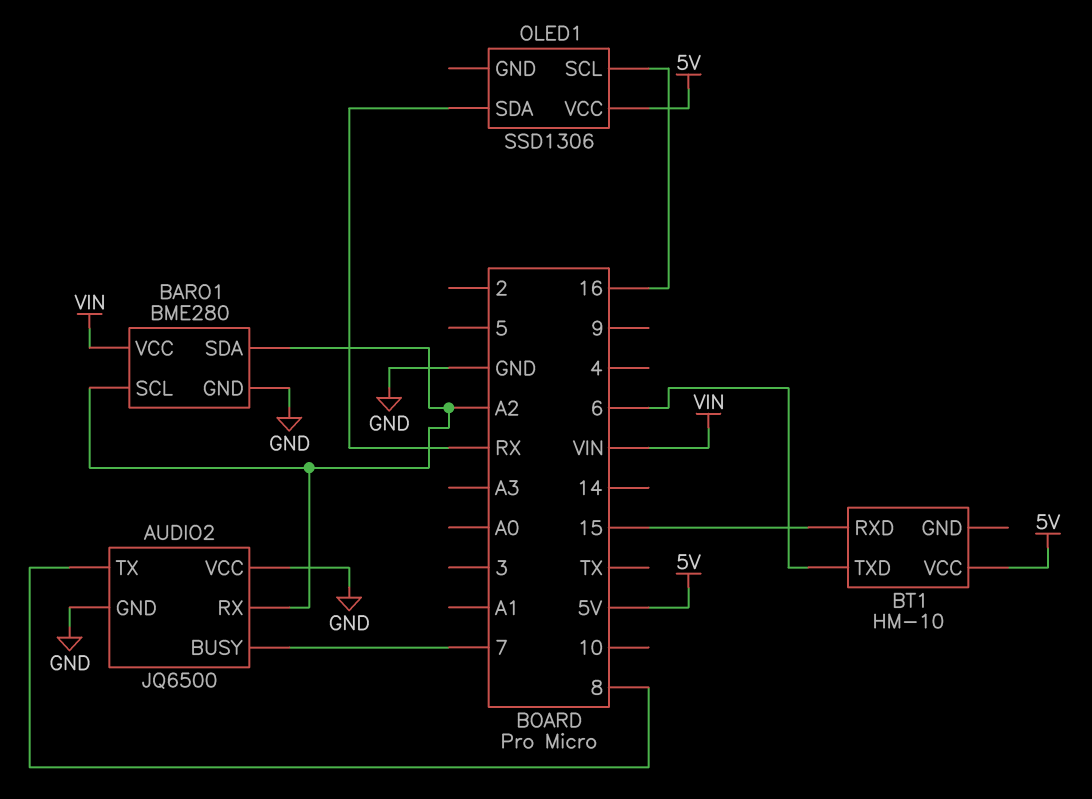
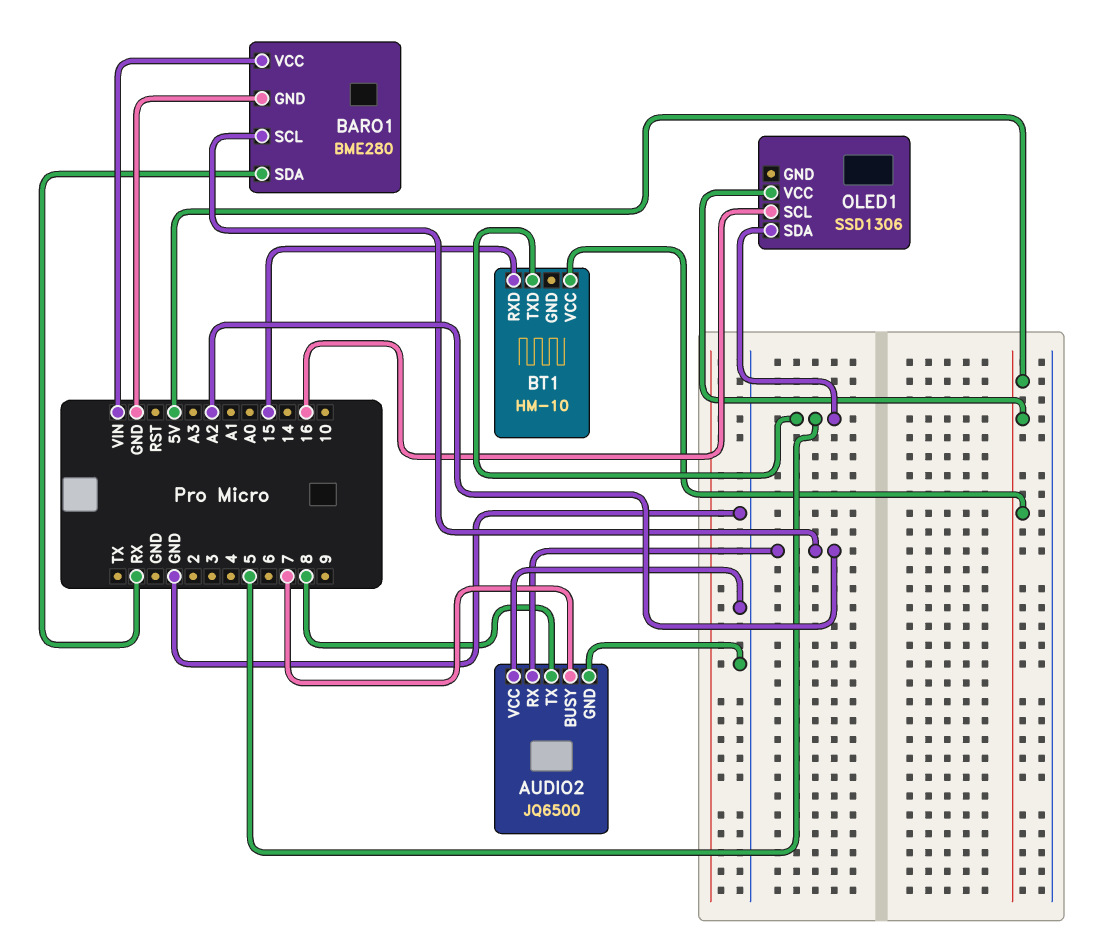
BARO1 pin SDA: A2 -> RX
BT1 pin TXD: 6 -> 5
OLED1 pin SDA: RX -> 5

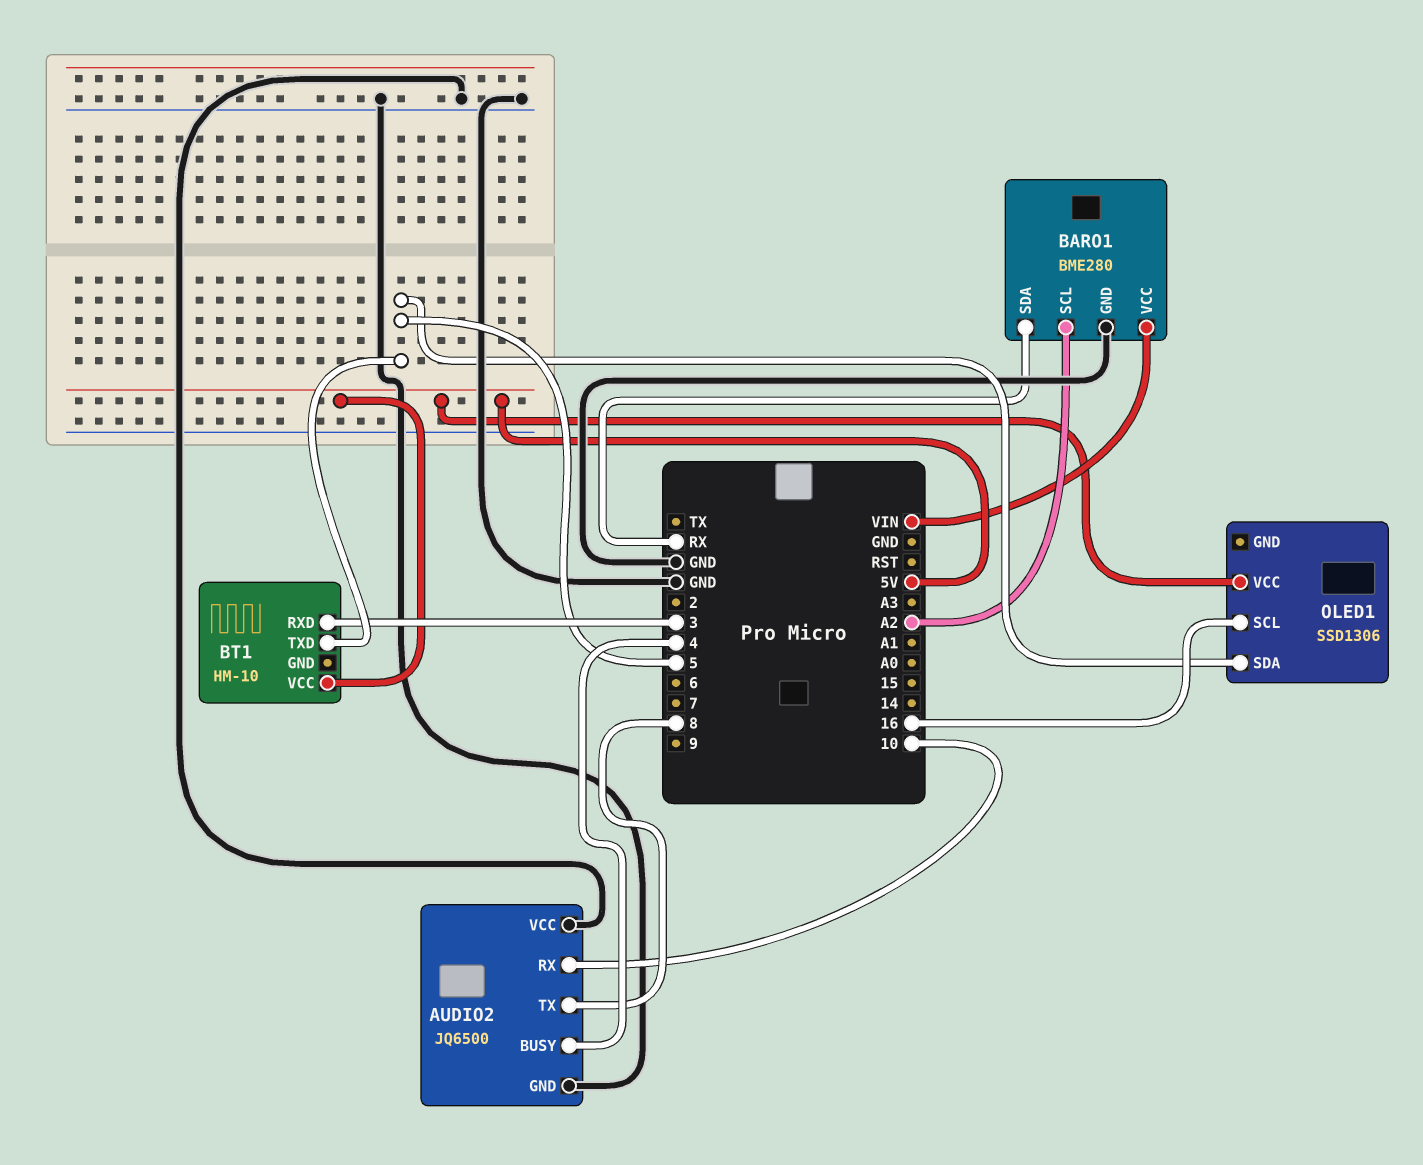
AUDIO2 pin BUSY: 7 -> 4
AUDIO2 pin RX: A2 -> 10
BT1 pin RXD: 15 -> 3

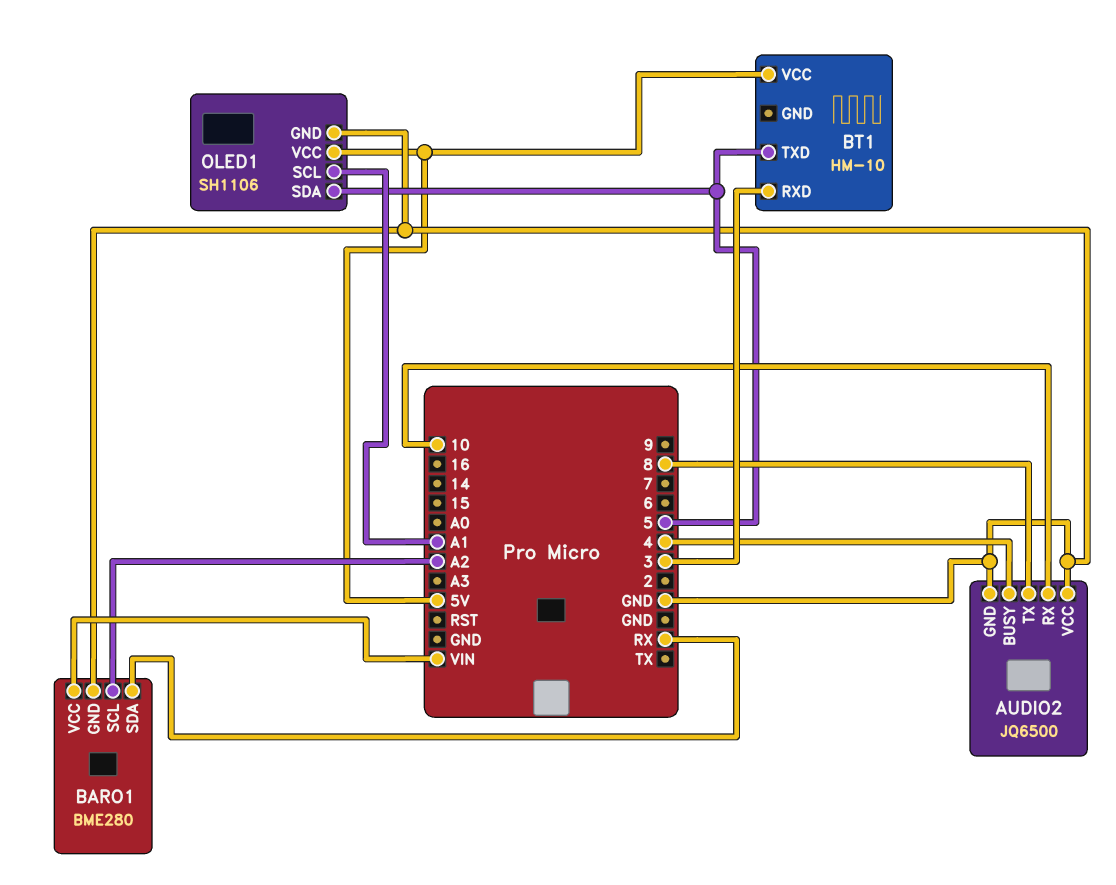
OLED1: SSD1306 -> SH1106
OLED1 pin GND: none -> GND
OLED1 pin SCL: 16 -> A1

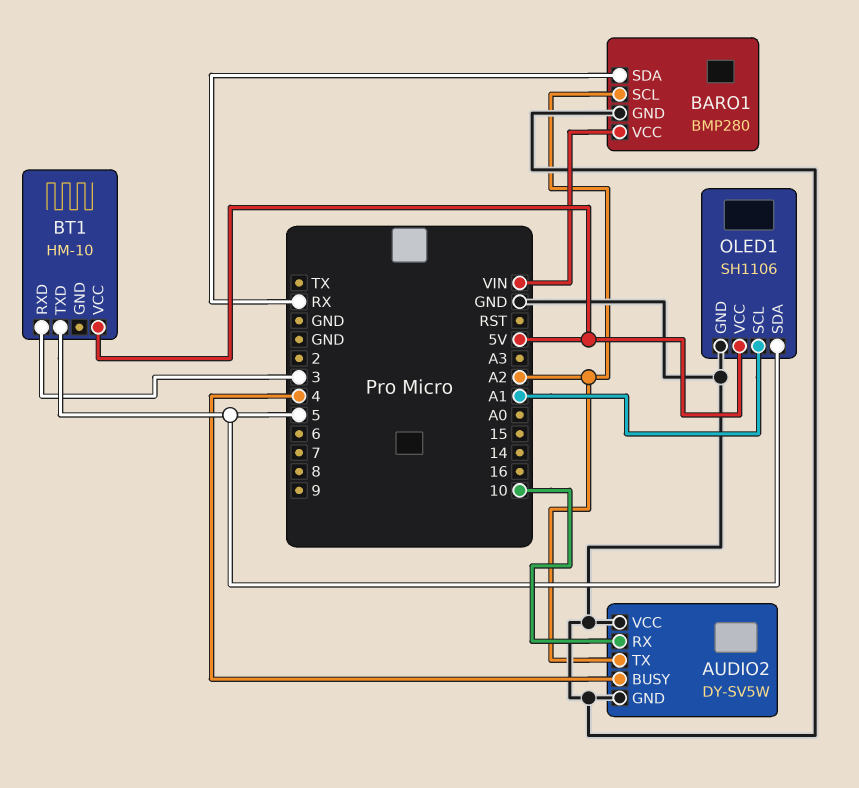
AUDIO2: JQ6500 -> DY-SV5W
AUDIO2 pin TX: 8 -> A2
BARO1: BME280 -> BMP280

